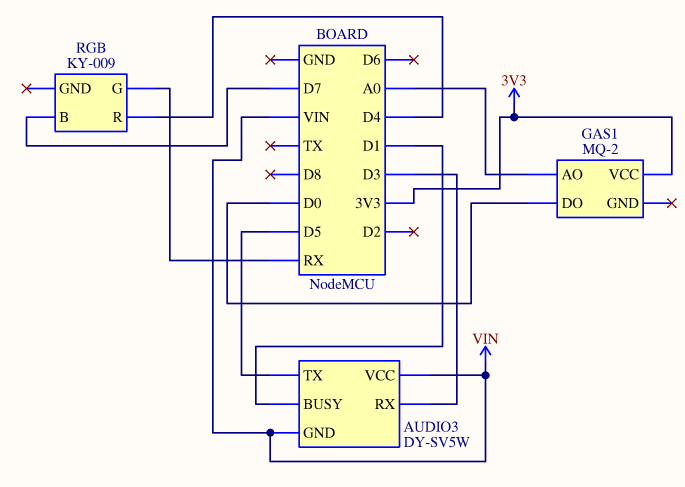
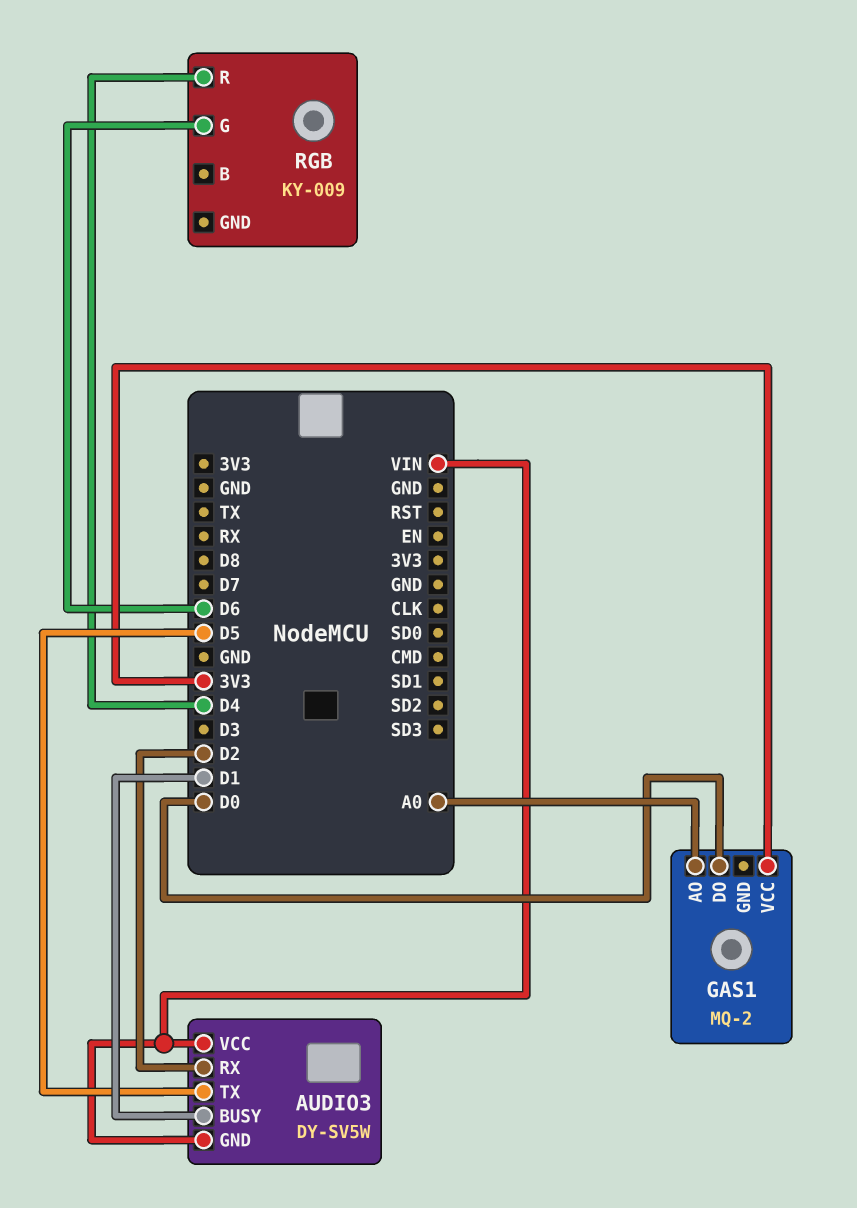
AUDIO3 pin RX: D3 -> D2
RGB pin B: D7 -> none
RGB pin G: RX -> D6

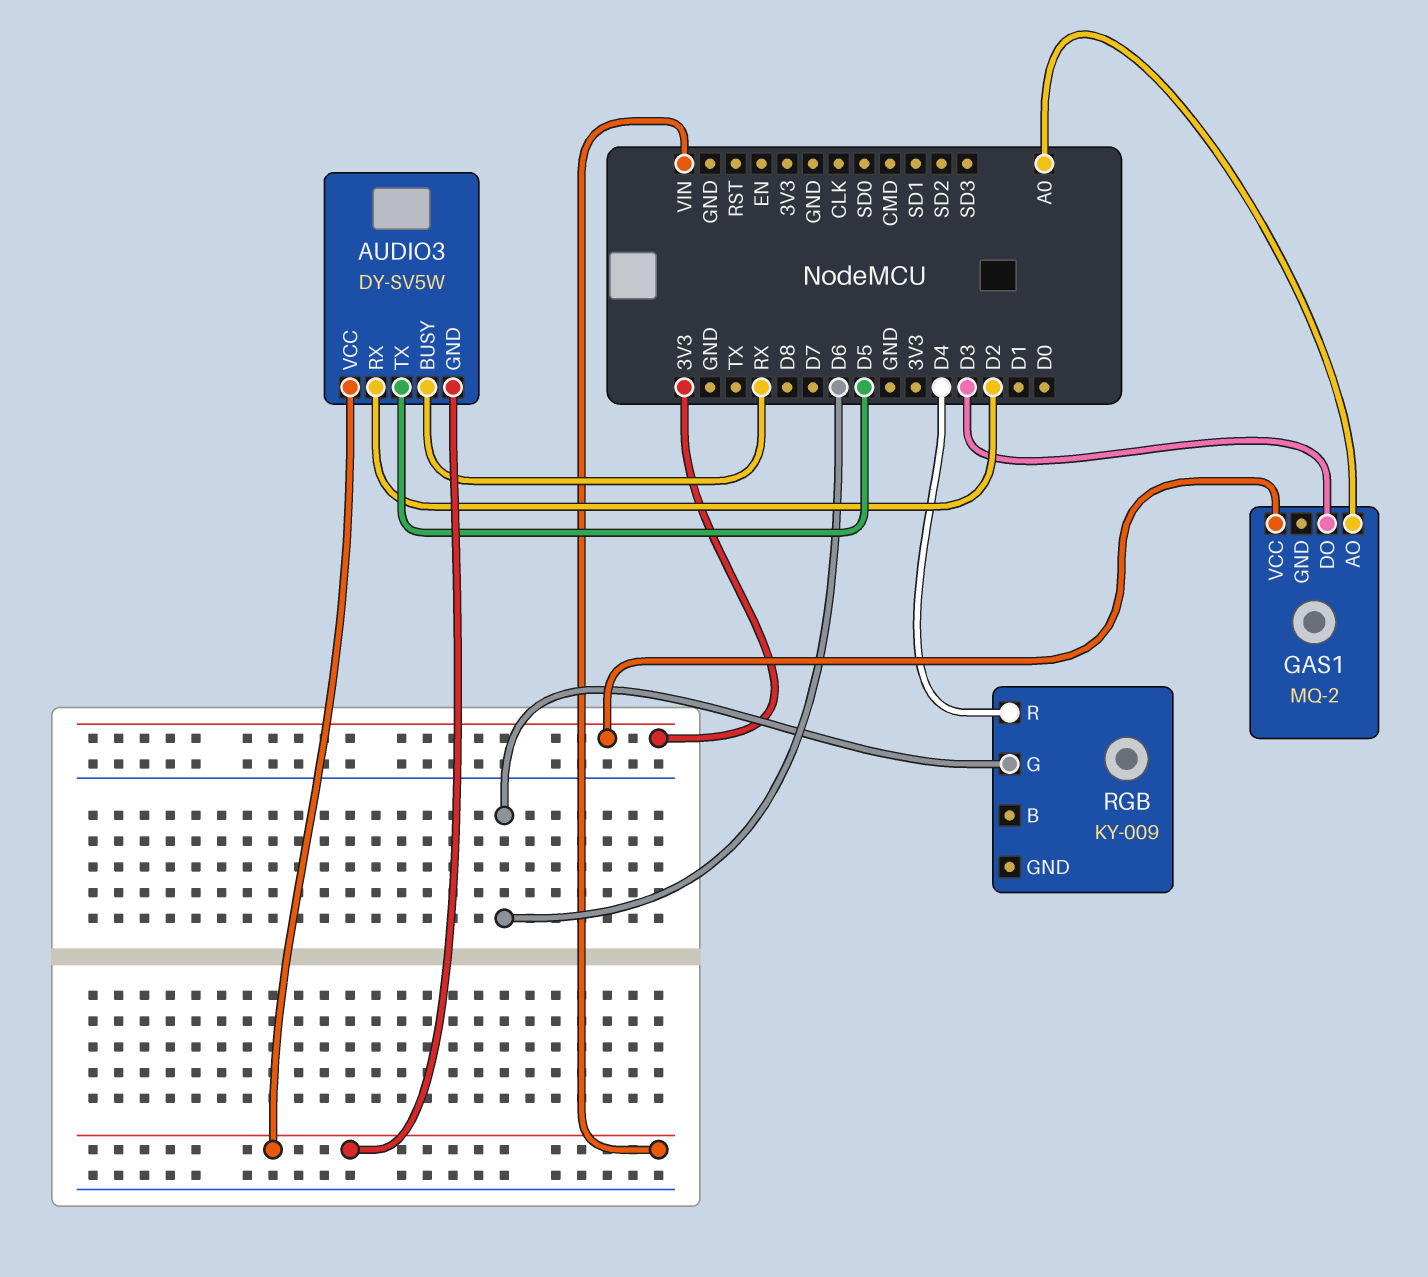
AUDIO3 pin BUSY: D1 -> RX
GAS1 pin DO: D0 -> D3

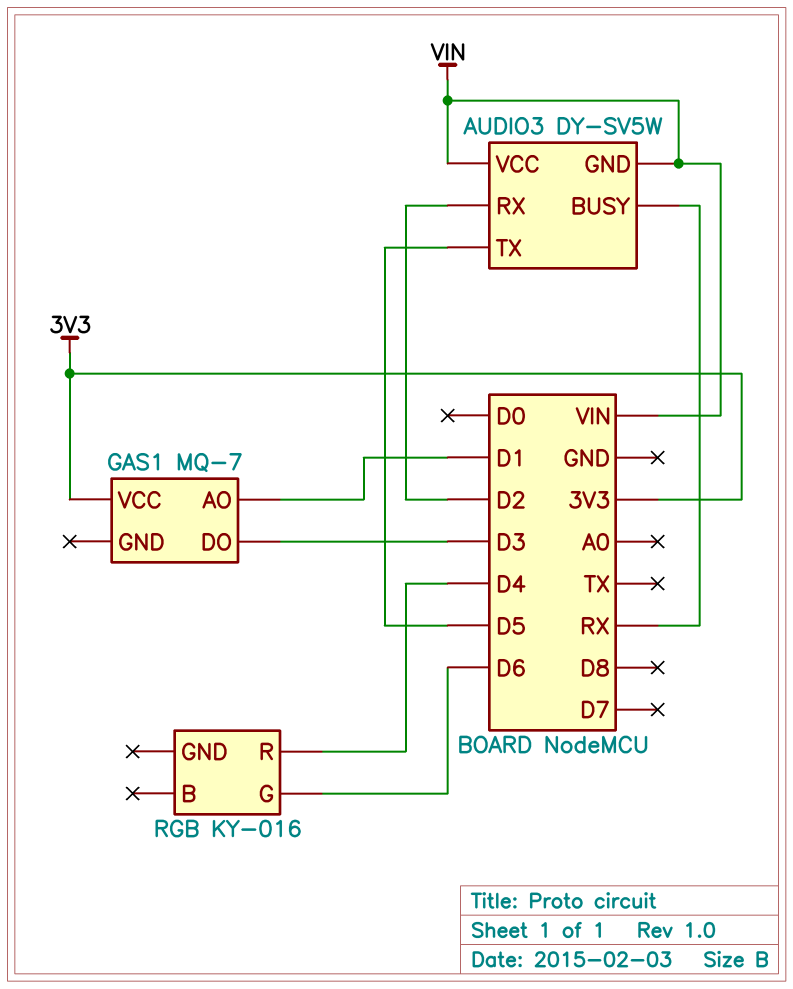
GAS1: MQ-2 -> MQ-7
GAS1 pin AO: A0 -> D1
RGB: KY-009 -> KY-016

